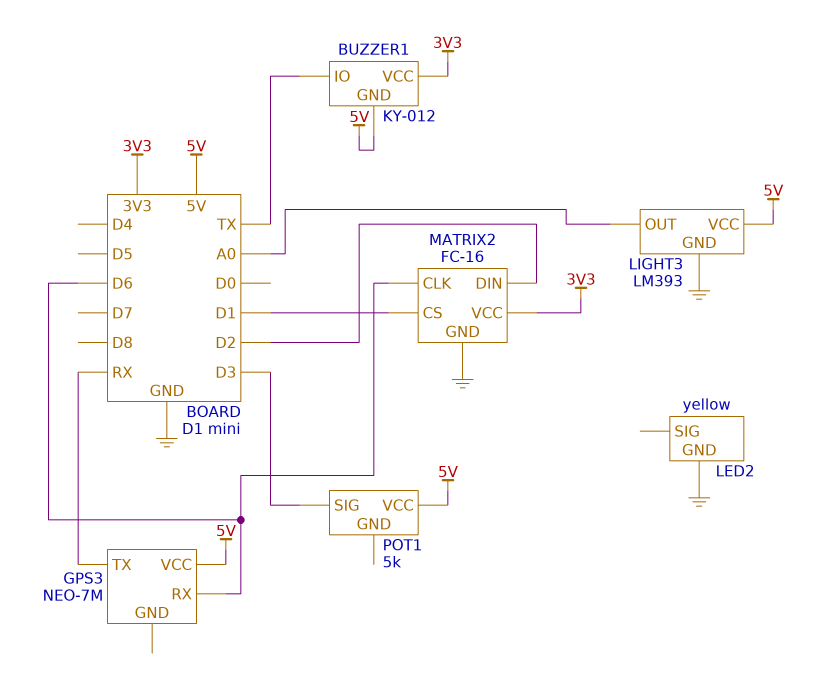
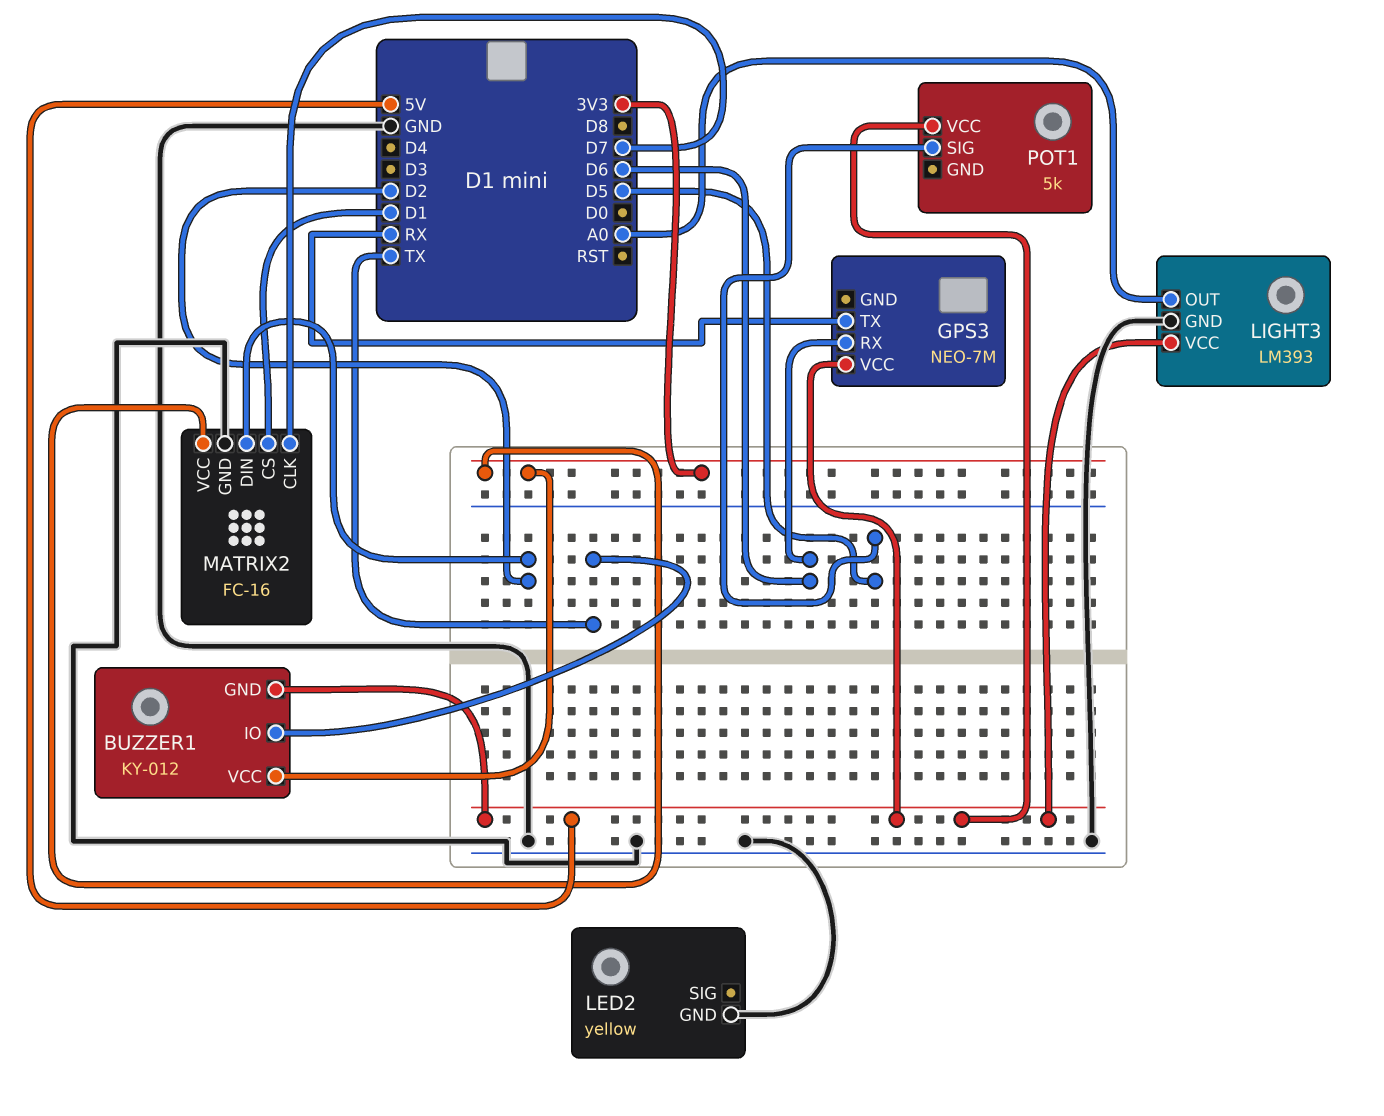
MATRIX2 pin CLK: D6 -> D7
POT1 pin SIG: D3 -> D5

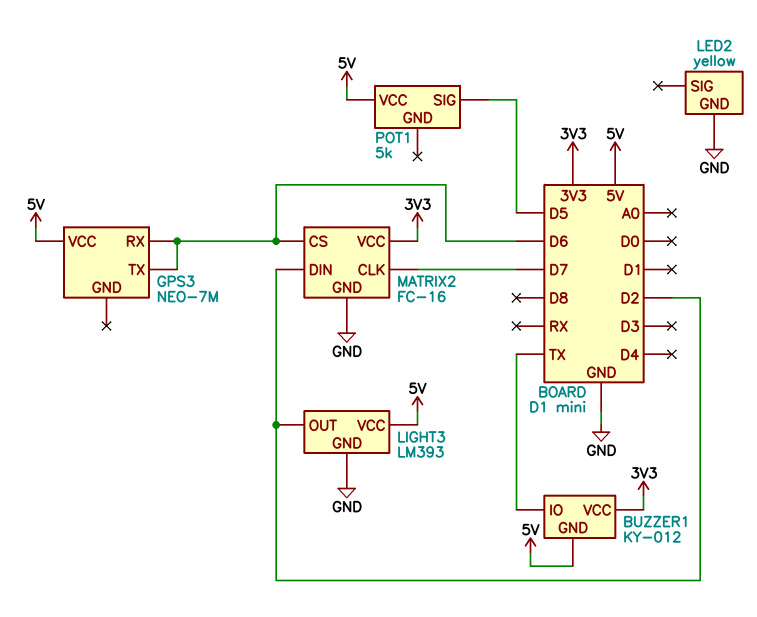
GPS3 pin TX: RX -> D6
LIGHT3 pin OUT: A0 -> D2
MATRIX2 pin CS: D1 -> D6

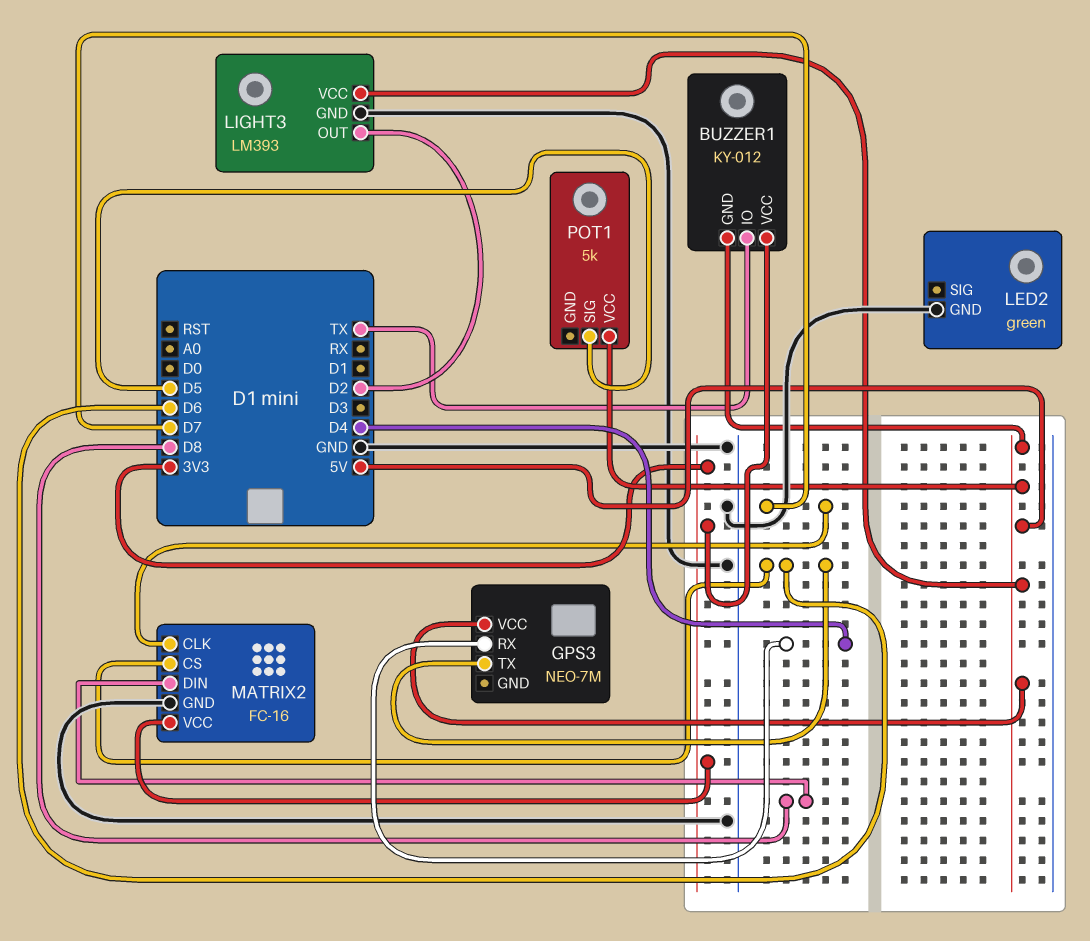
GPS3 pin RX: D6 -> D4
LED2: yellow -> green
MATRIX2 pin DIN: D2 -> D8

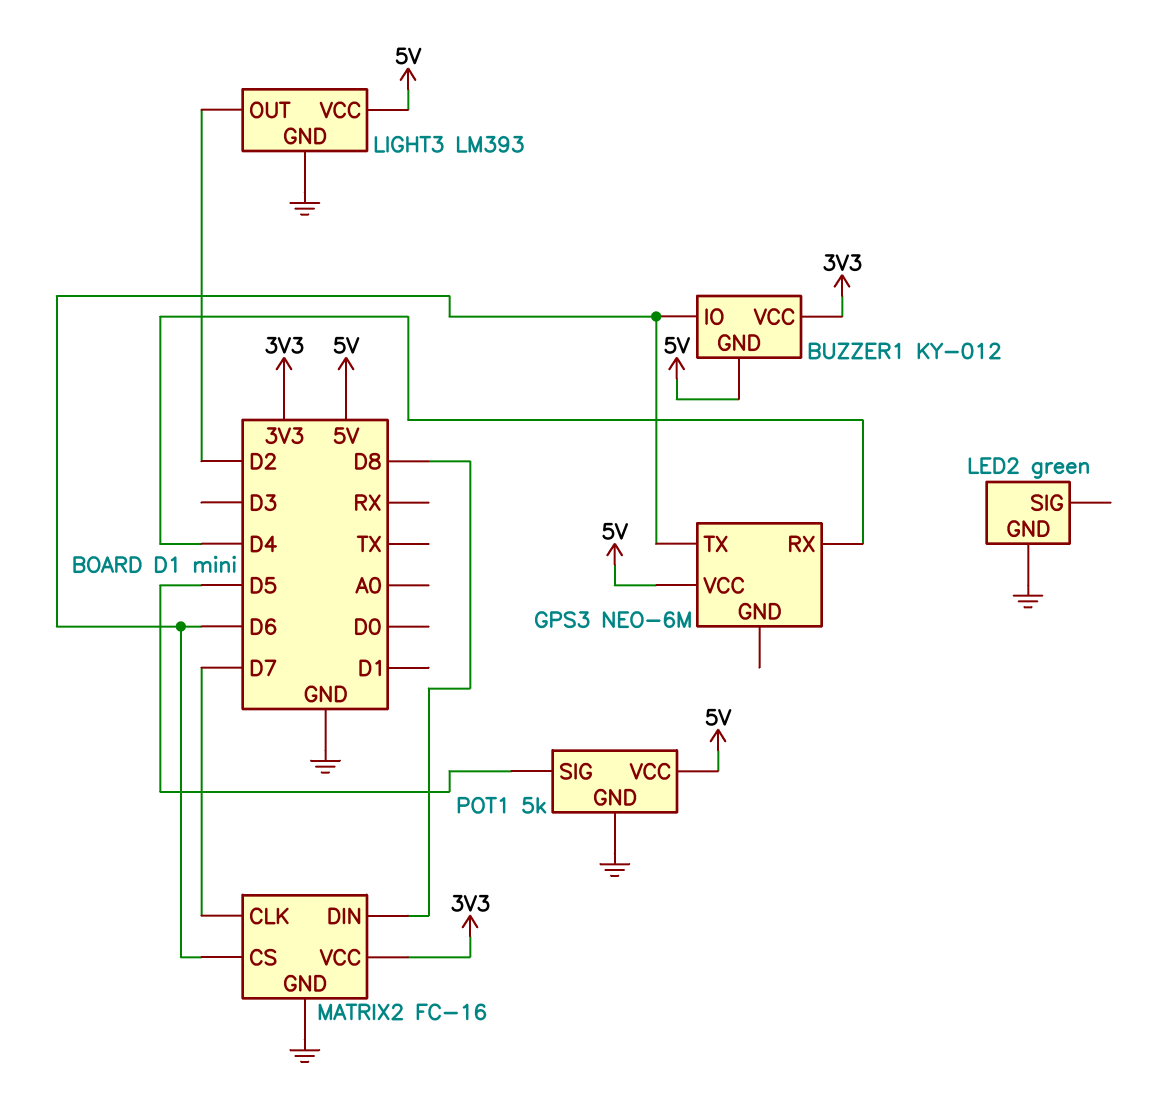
BUZZER1 pin IO: TX -> D6
GPS3: NEO-7M -> NEO-6M
POT1 pin GND: none -> GND

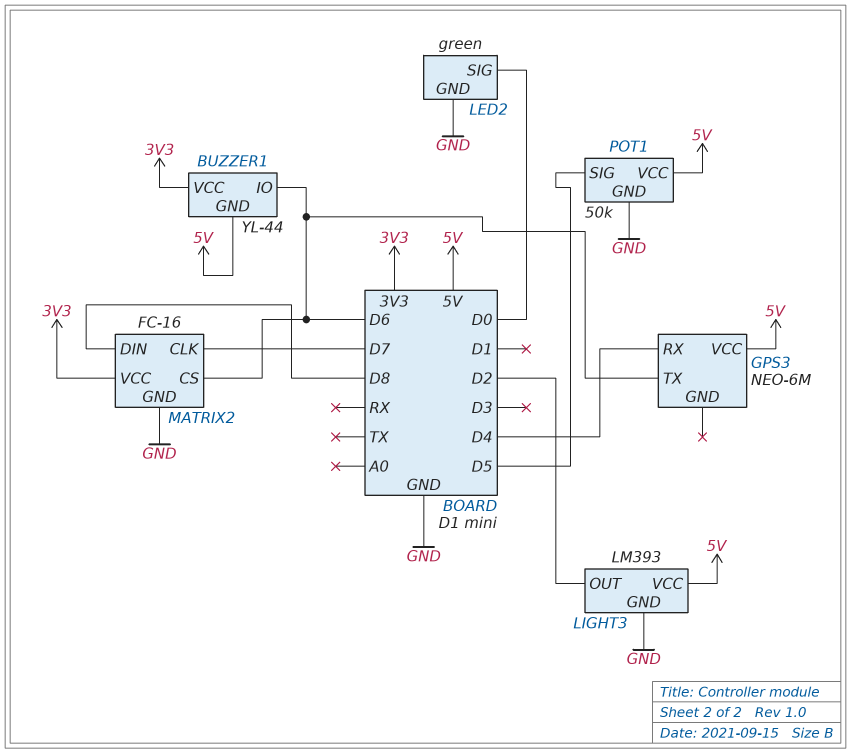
BUZZER1: KY-012 -> YL-44
LED2 pin SIG: none -> D0
POT1: 5k -> 50k

